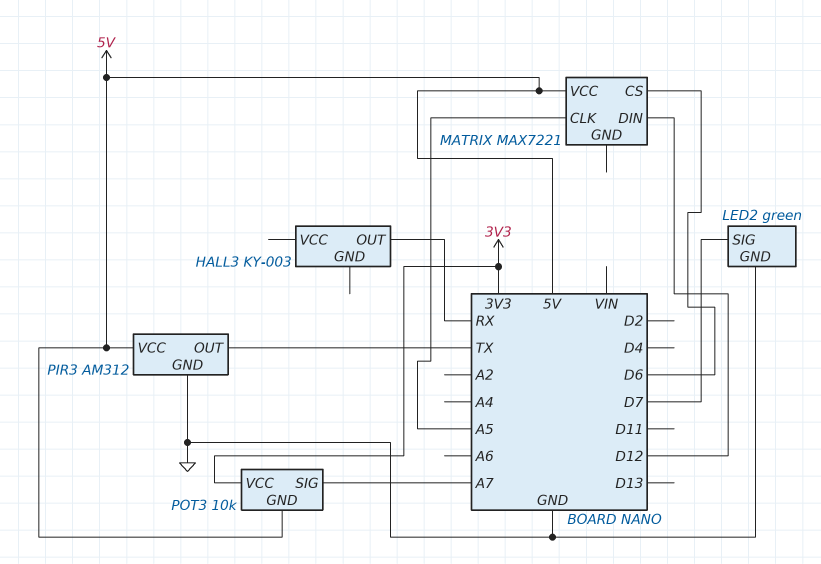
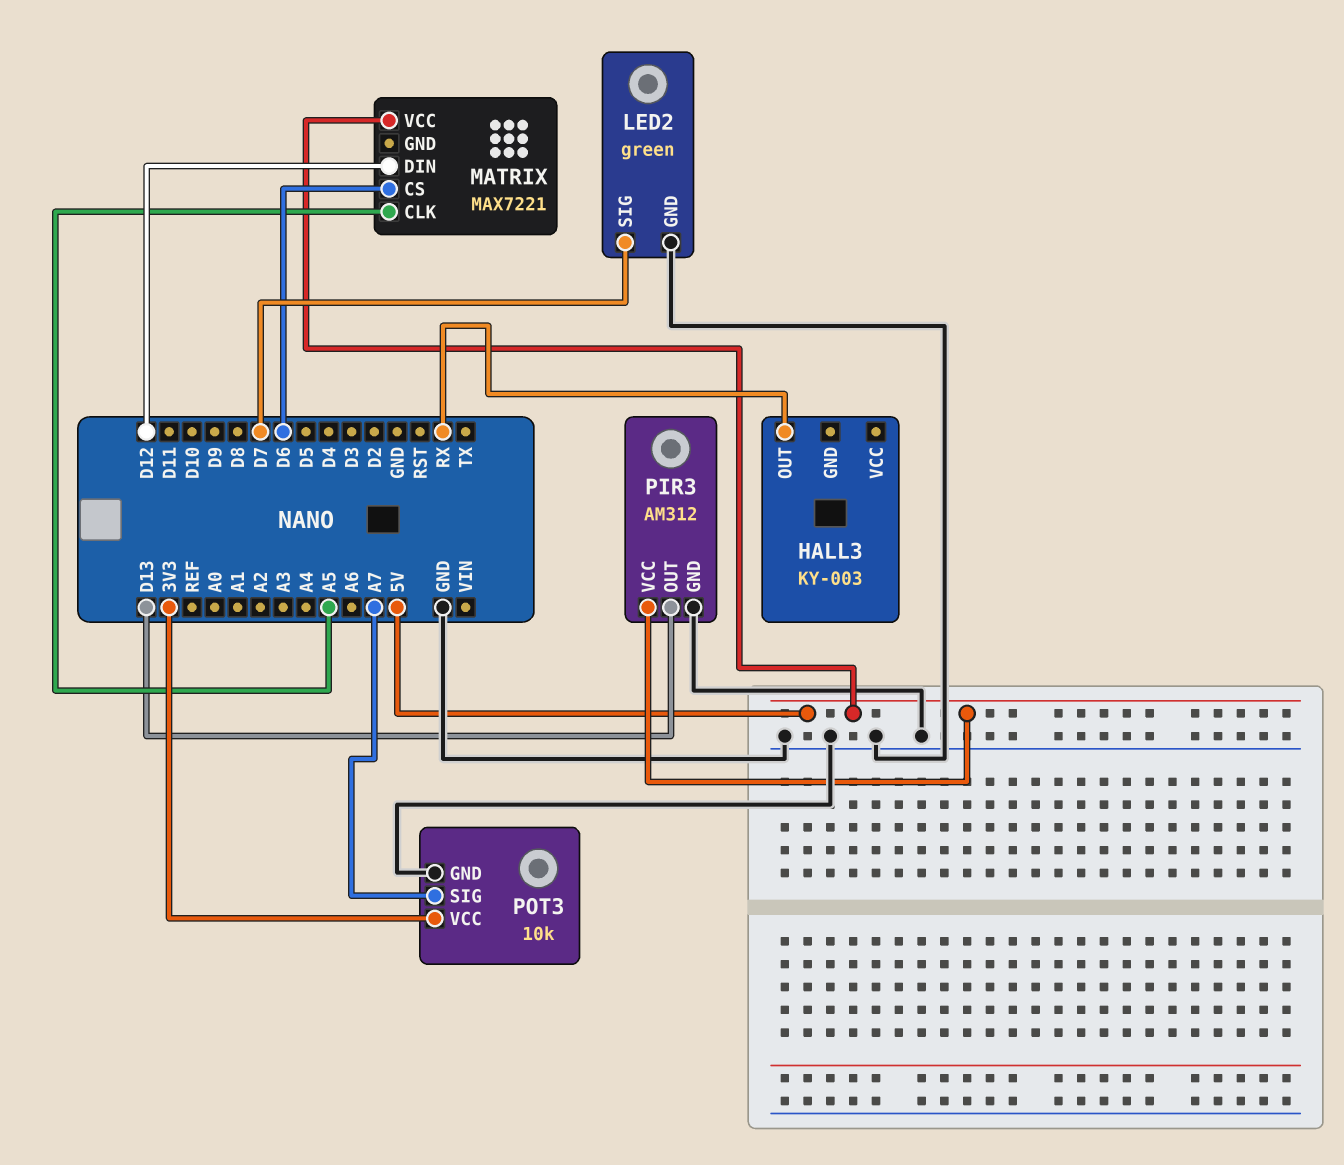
PIR3 pin OUT: TX -> D13
POT3 pin GND: 5V -> GND

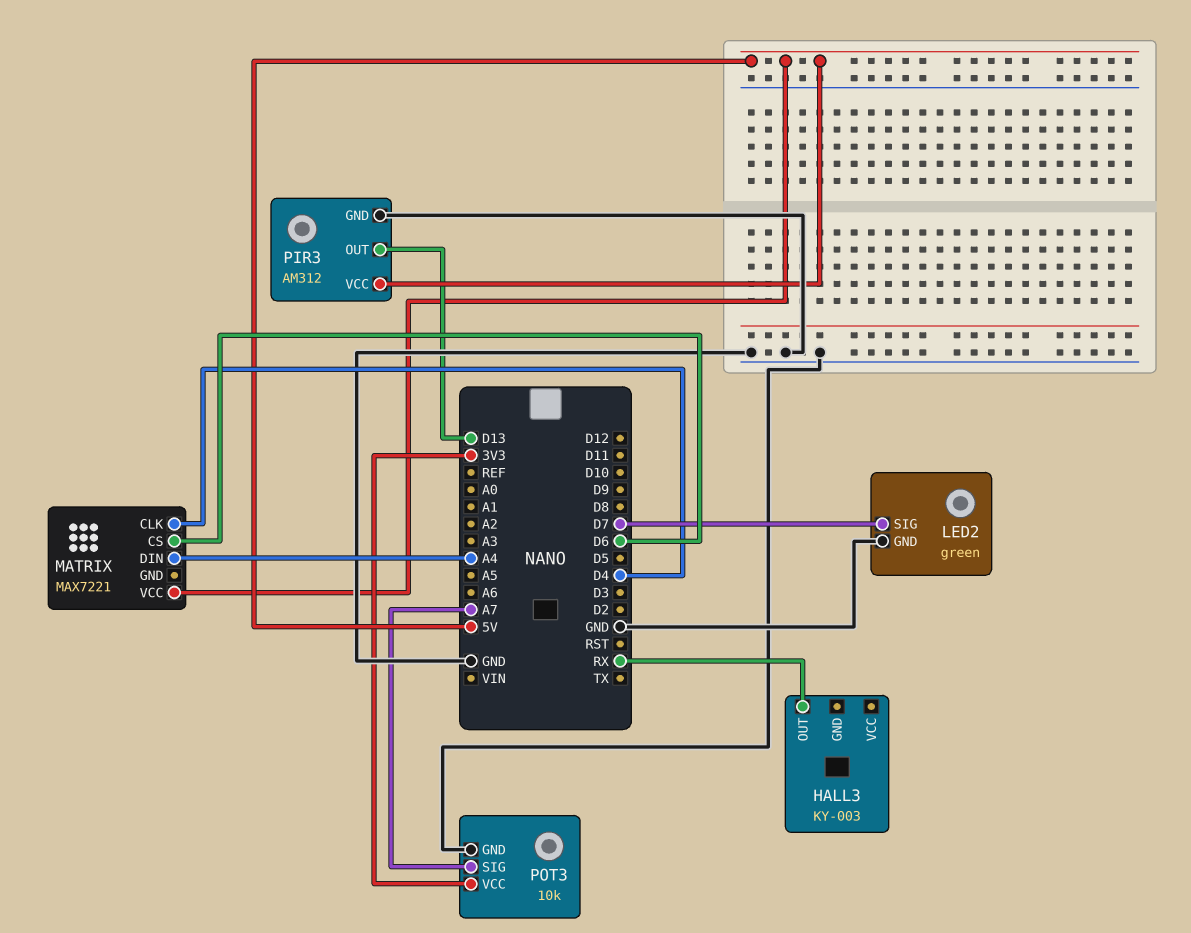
MATRIX pin CLK: A5 -> D4
MATRIX pin DIN: D12 -> A4

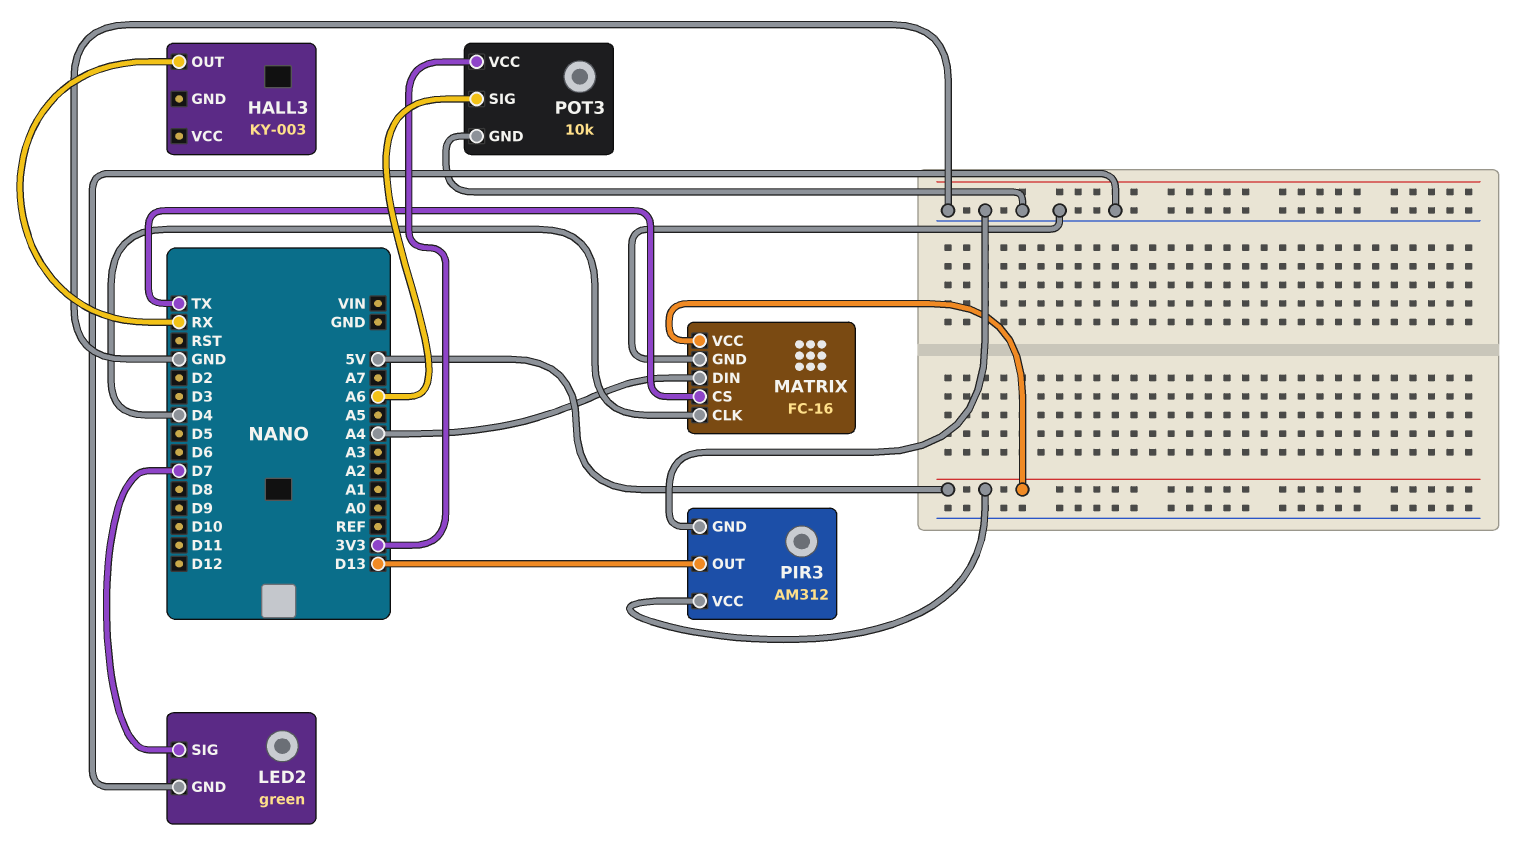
MATRIX: MAX7221 -> FC-16
MATRIX pin CS: D6 -> TX
MATRIX pin GND: none -> GND
POT3 pin SIG: A7 -> A6

